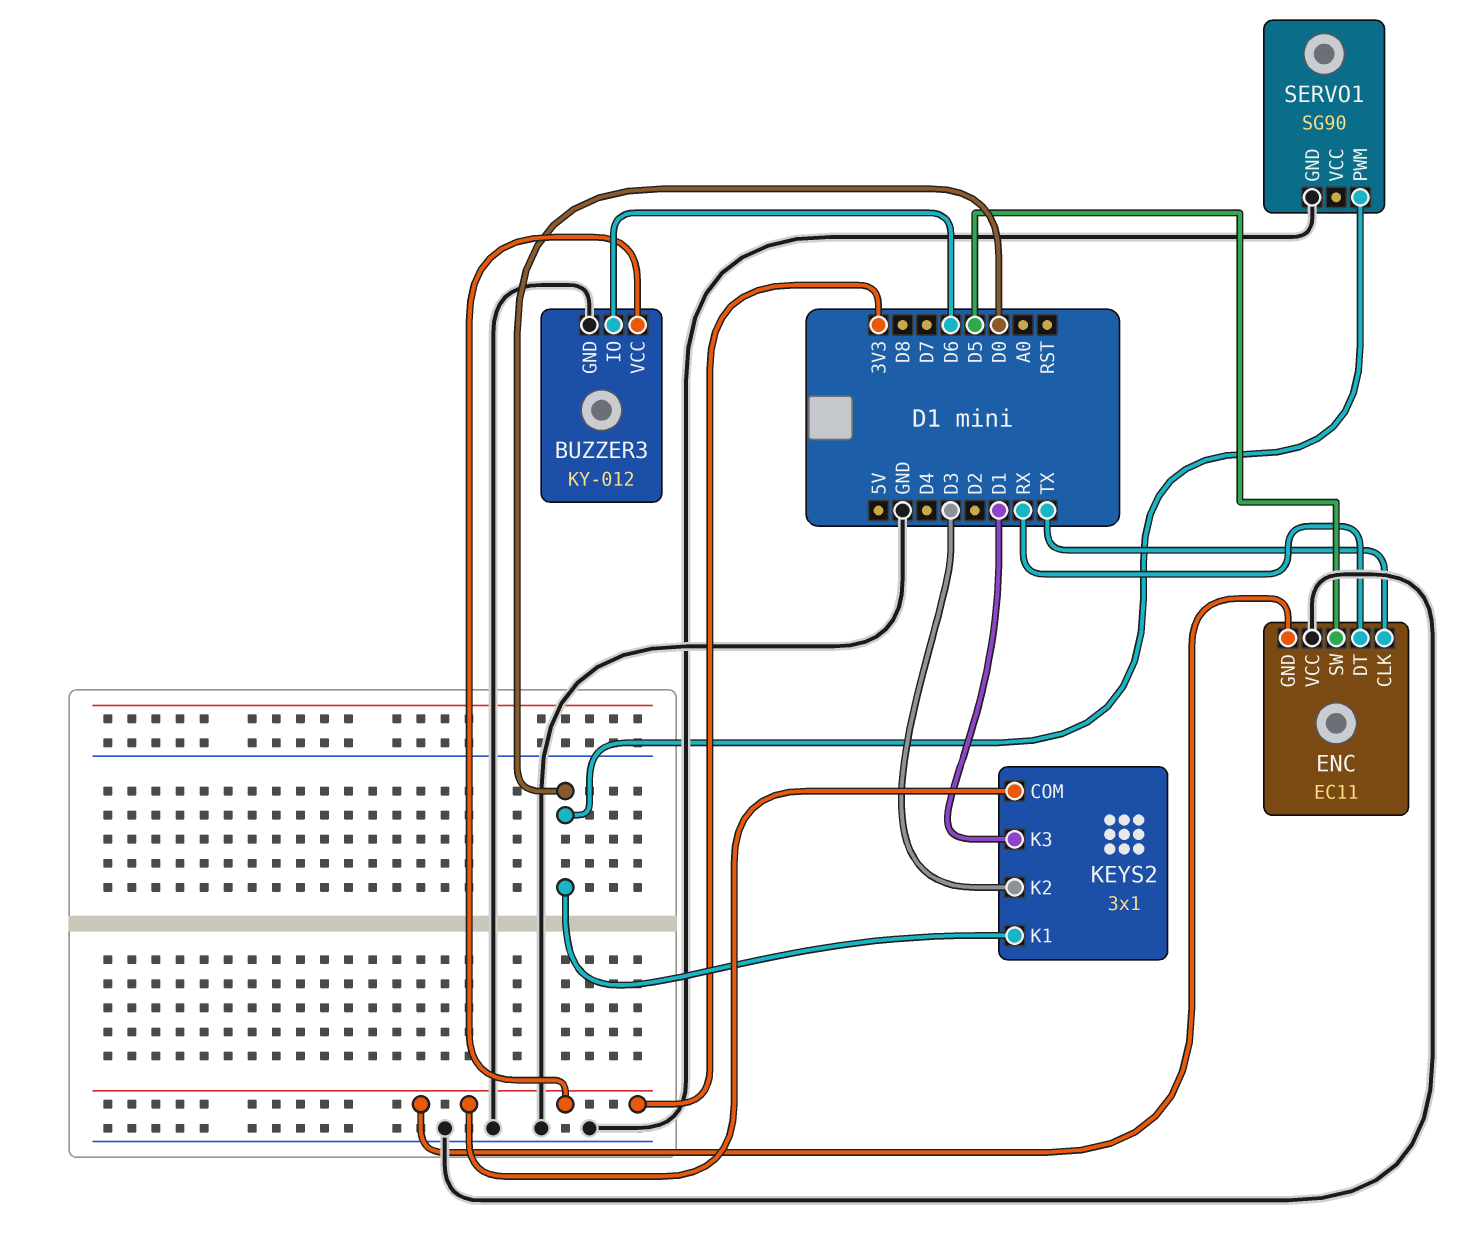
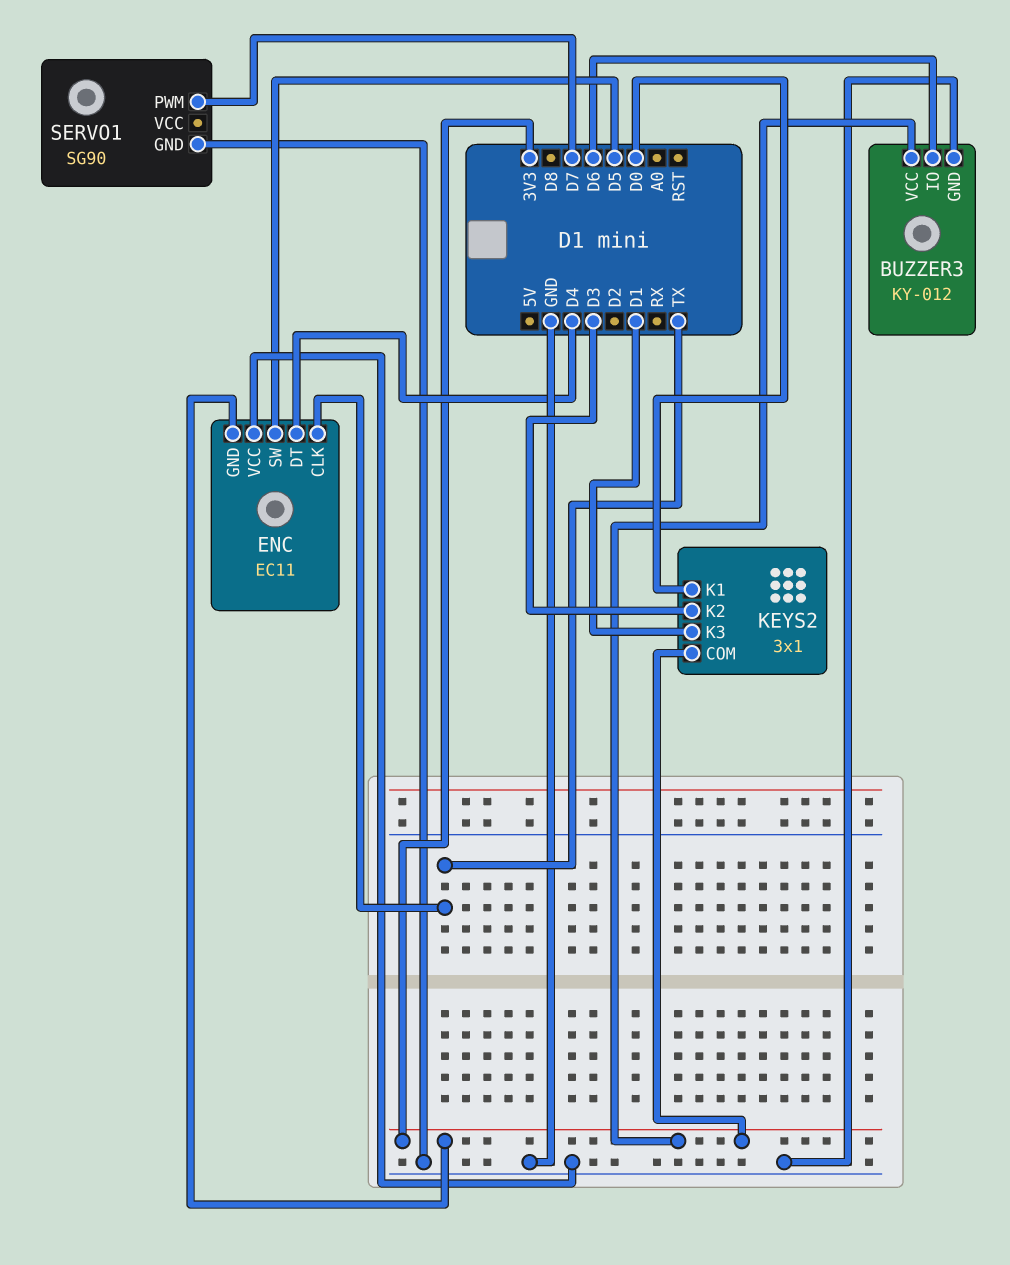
ENC pin DT: RX -> D4
SERVO1 pin PWM: D0 -> D7

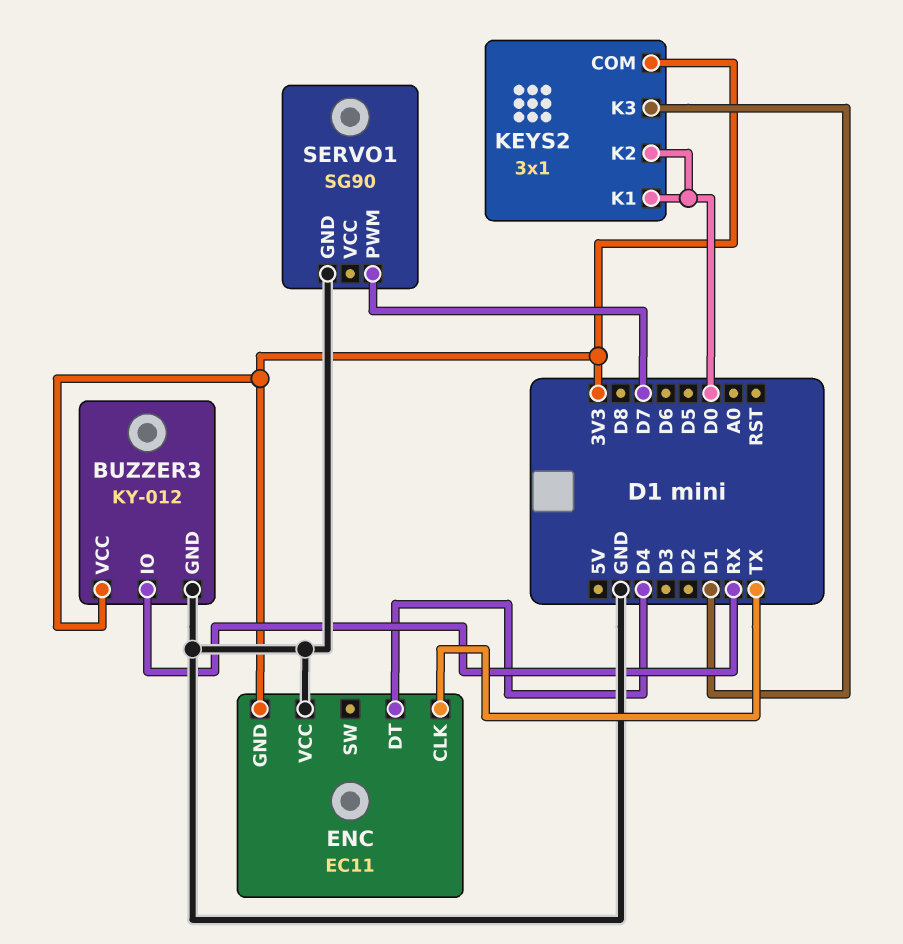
BUZZER3 pin IO: D6 -> RX
ENC pin SW: D5 -> none
KEYS2 pin K2: D3 -> D0

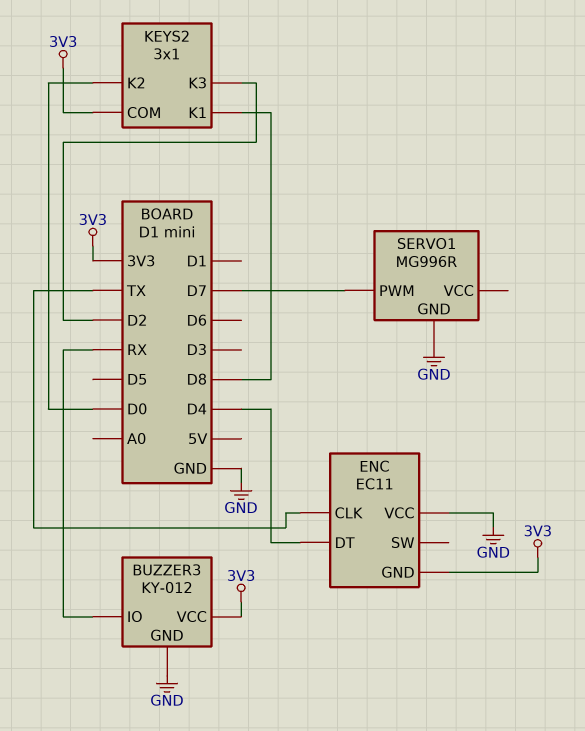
KEYS2 pin K1: D0 -> D8
KEYS2 pin K3: D1 -> D2
SERVO1: SG90 -> MG996R

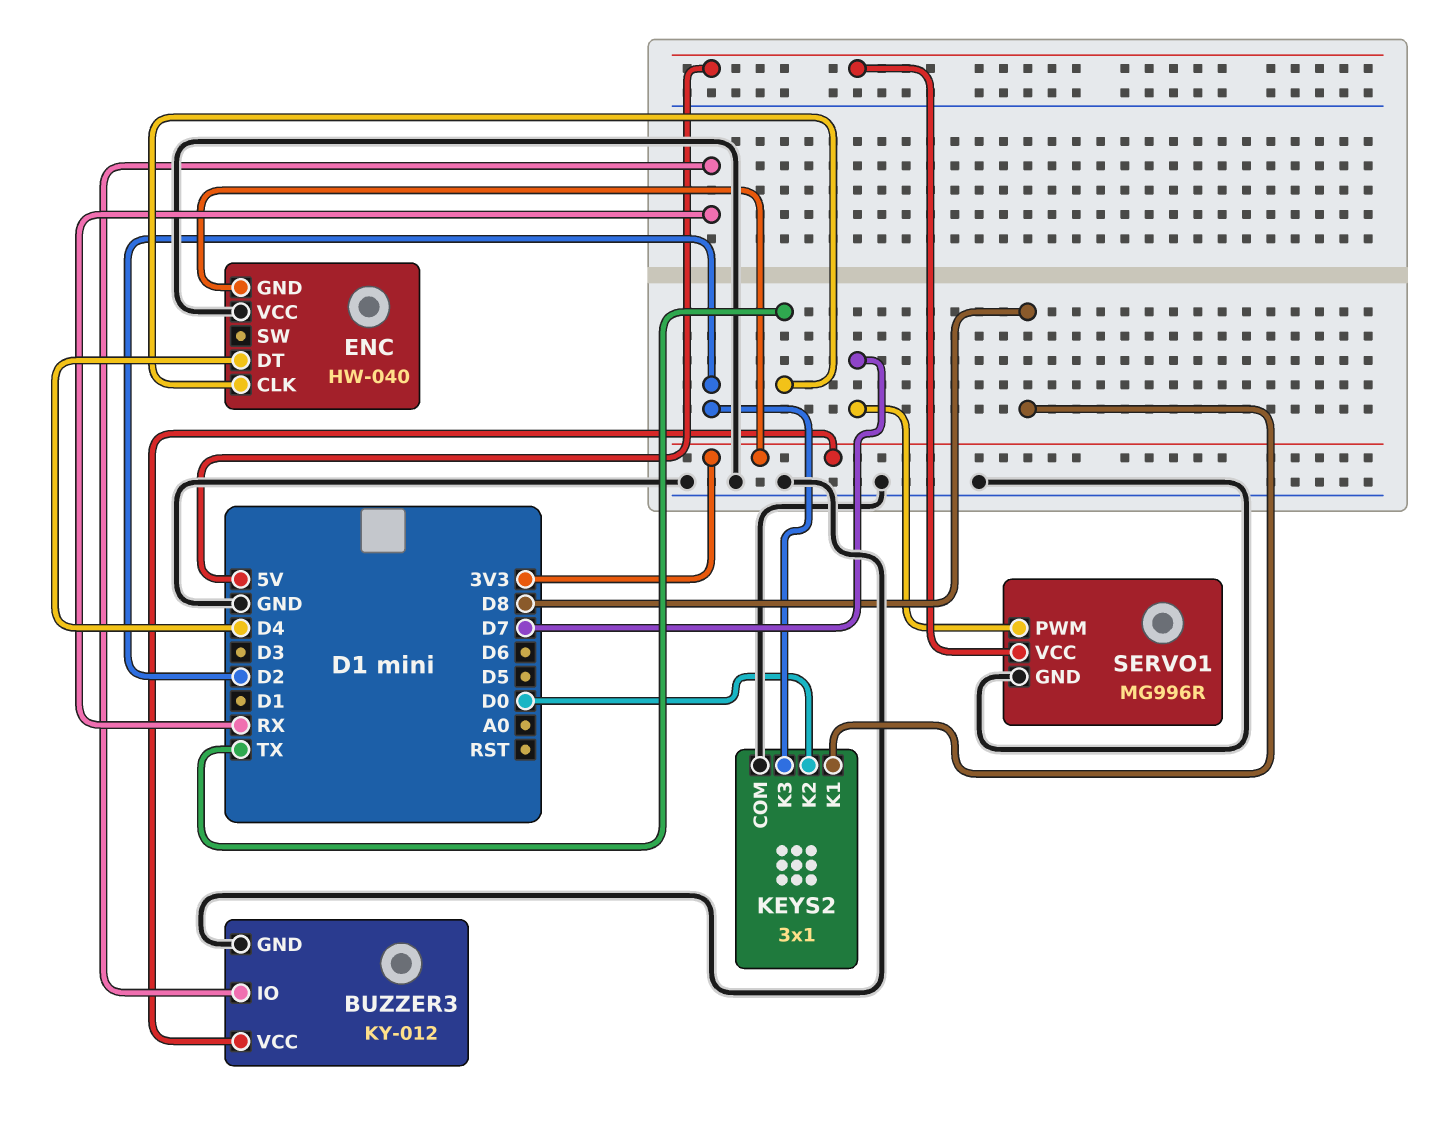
ENC: EC11 -> HW-040
KEYS2 pin COM: 3V3 -> GND
SERVO1 pin VCC: none -> 5V

